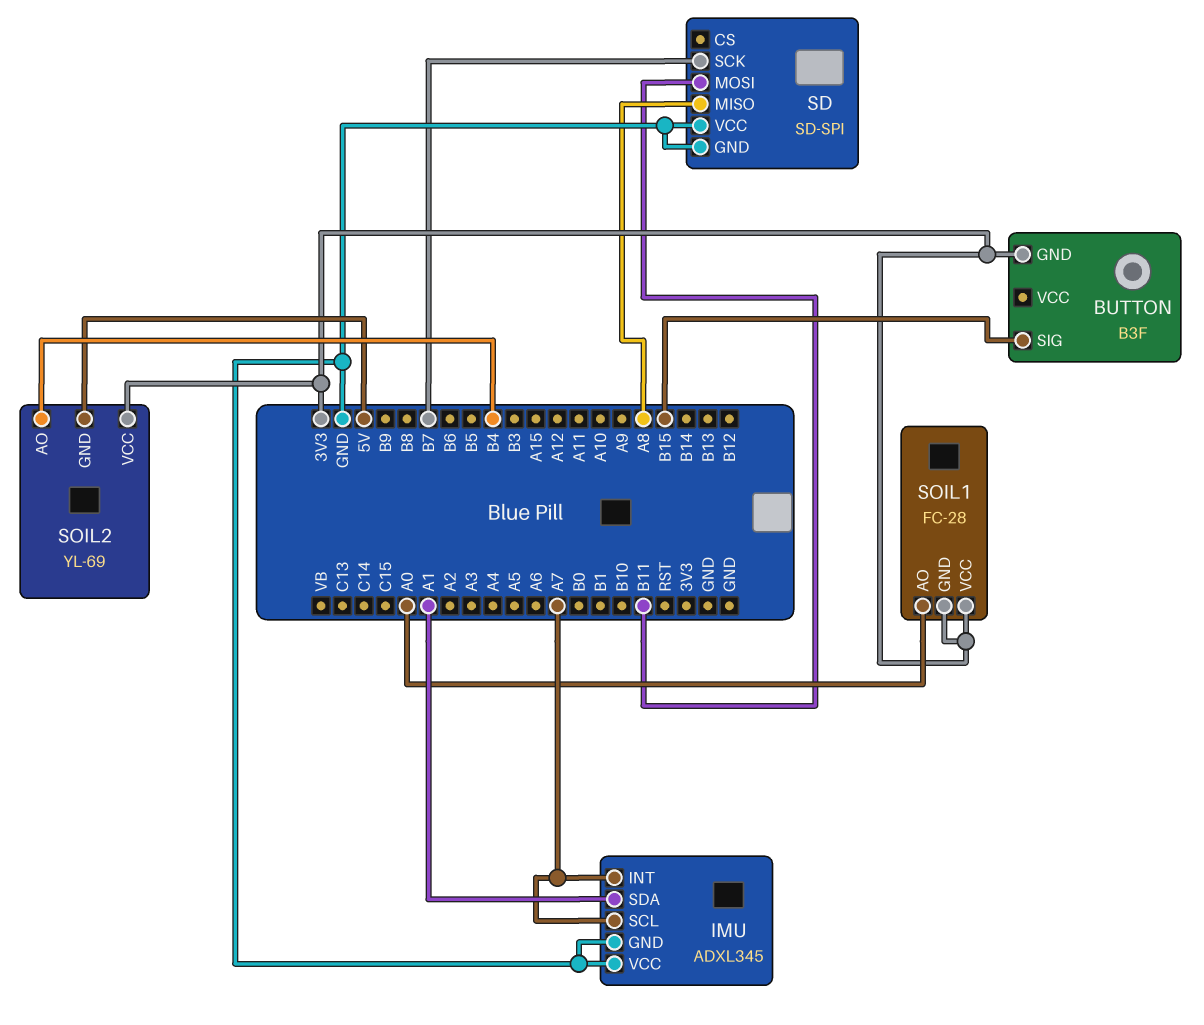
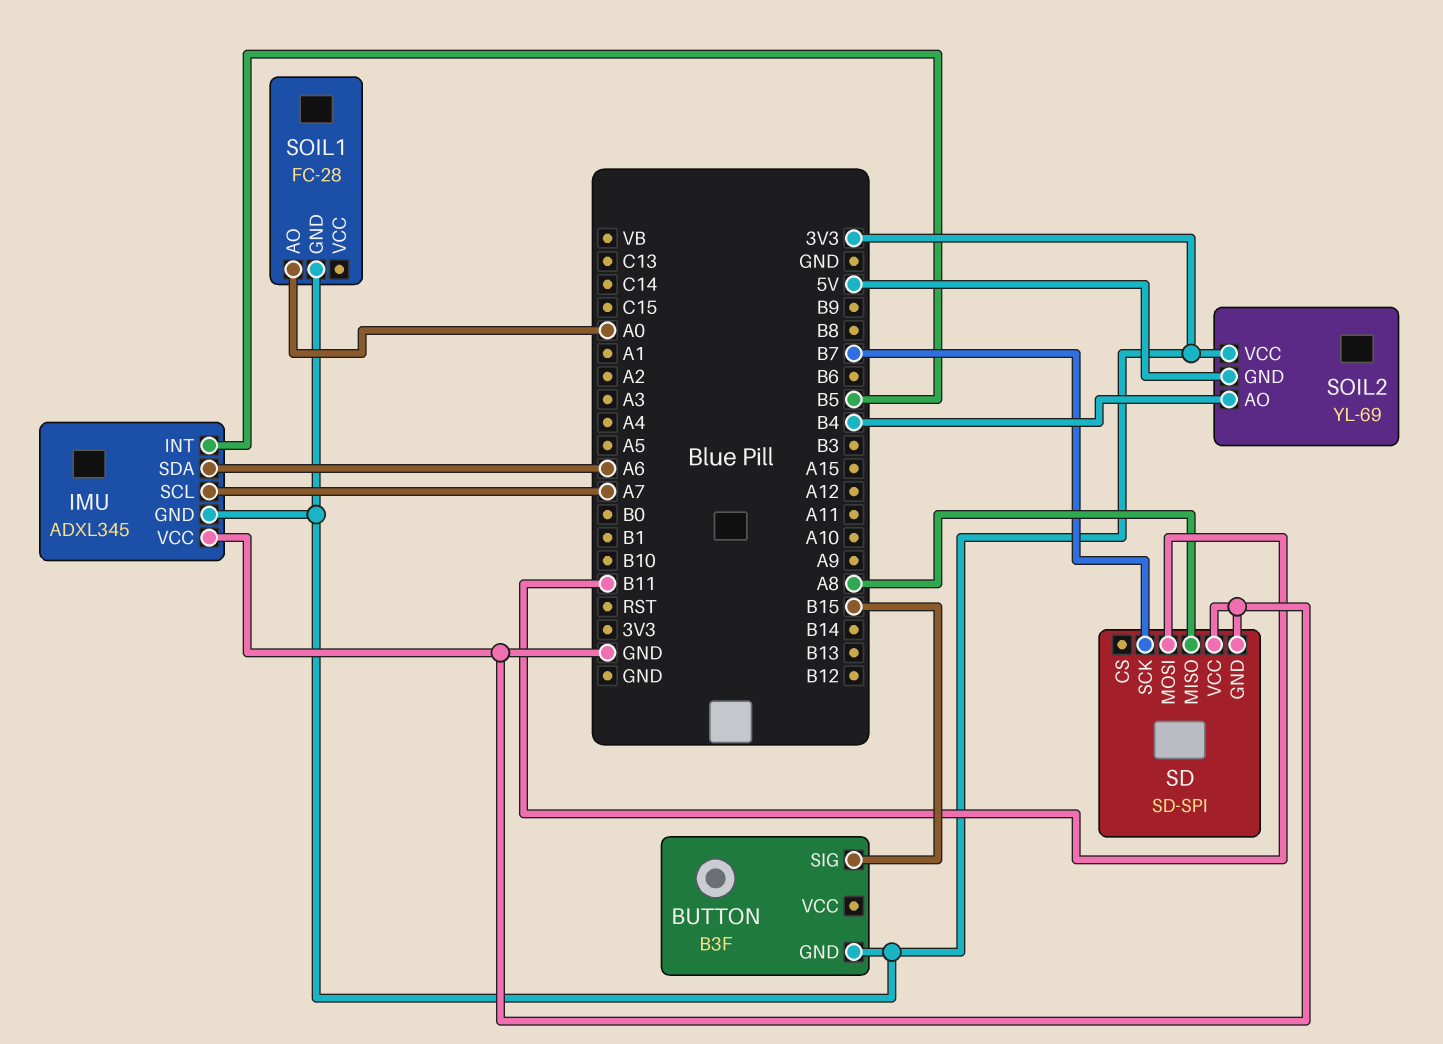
IMU pin GND: GND -> 3V3
IMU pin INT: A7 -> B5
IMU pin SDA: A1 -> A6
SOIL1 pin VCC: 3V3 -> none

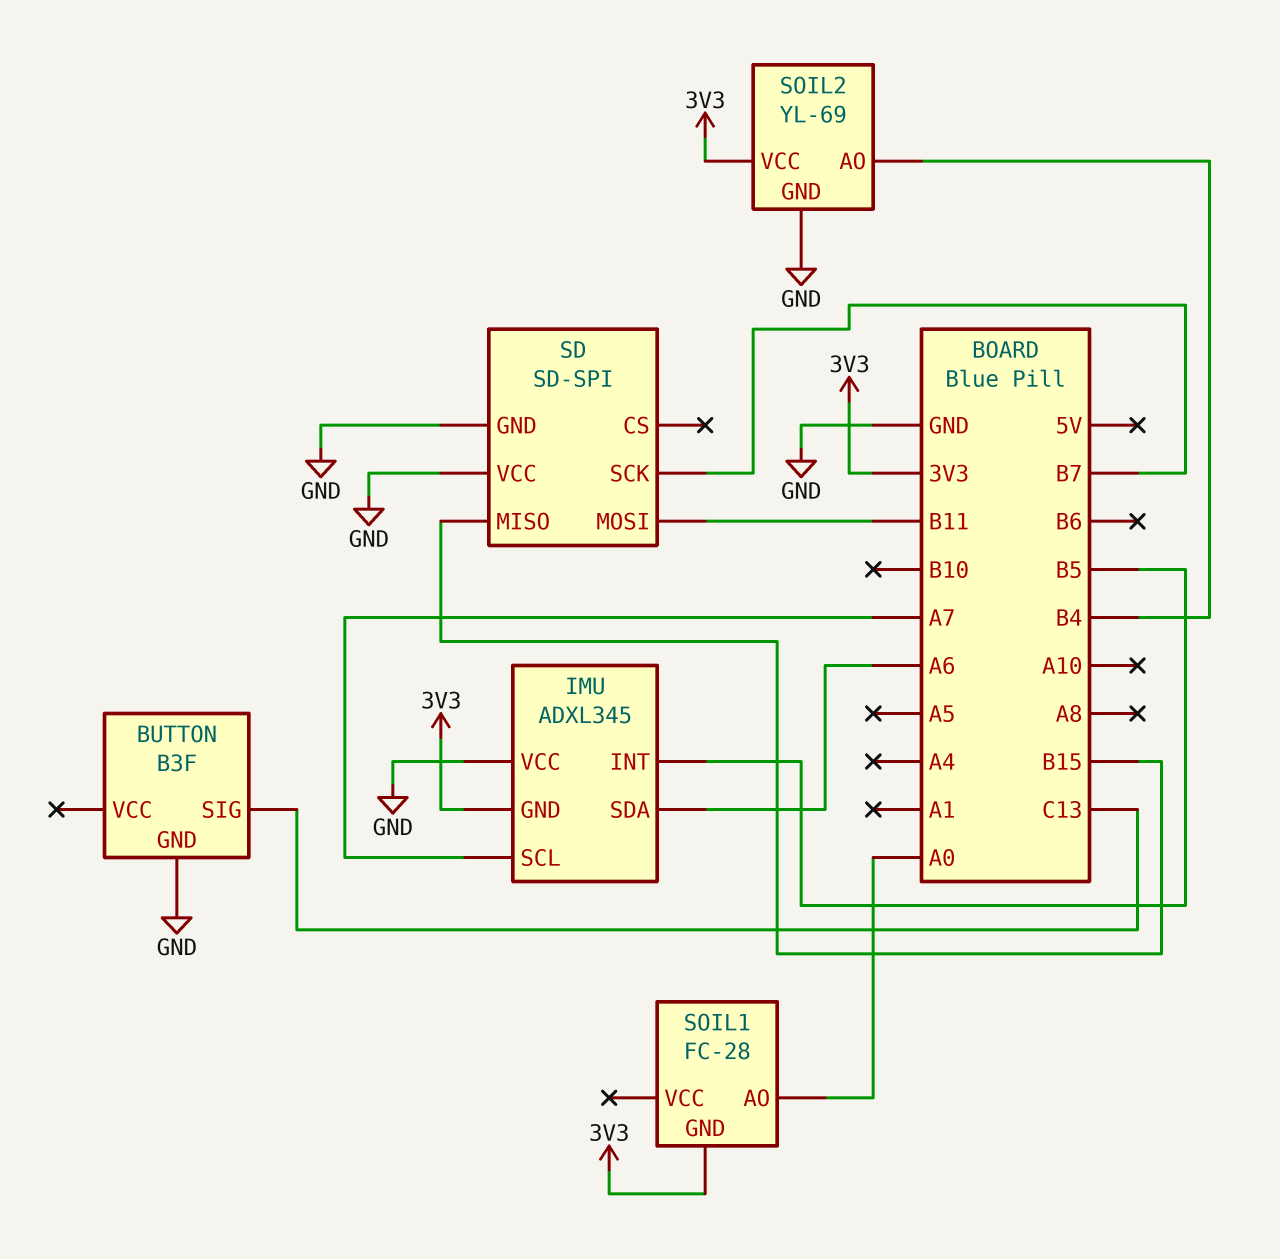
BUTTON pin GND: 3V3 -> GND
BUTTON pin SIG: B15 -> C13
SD pin MISO: A8 -> B15
SOIL2 pin GND: 5V -> GND

